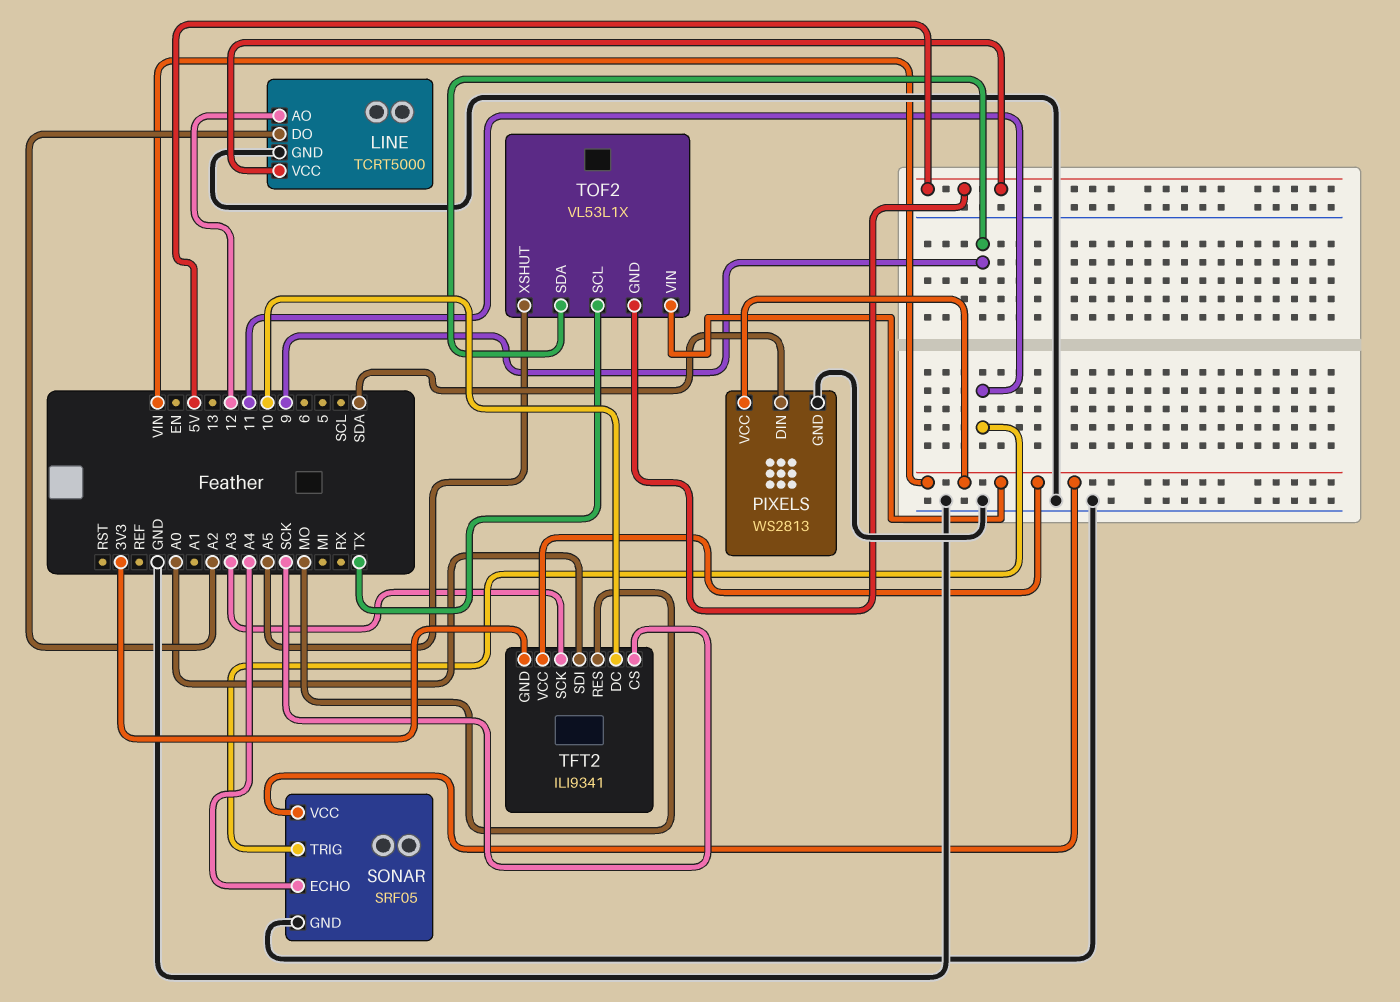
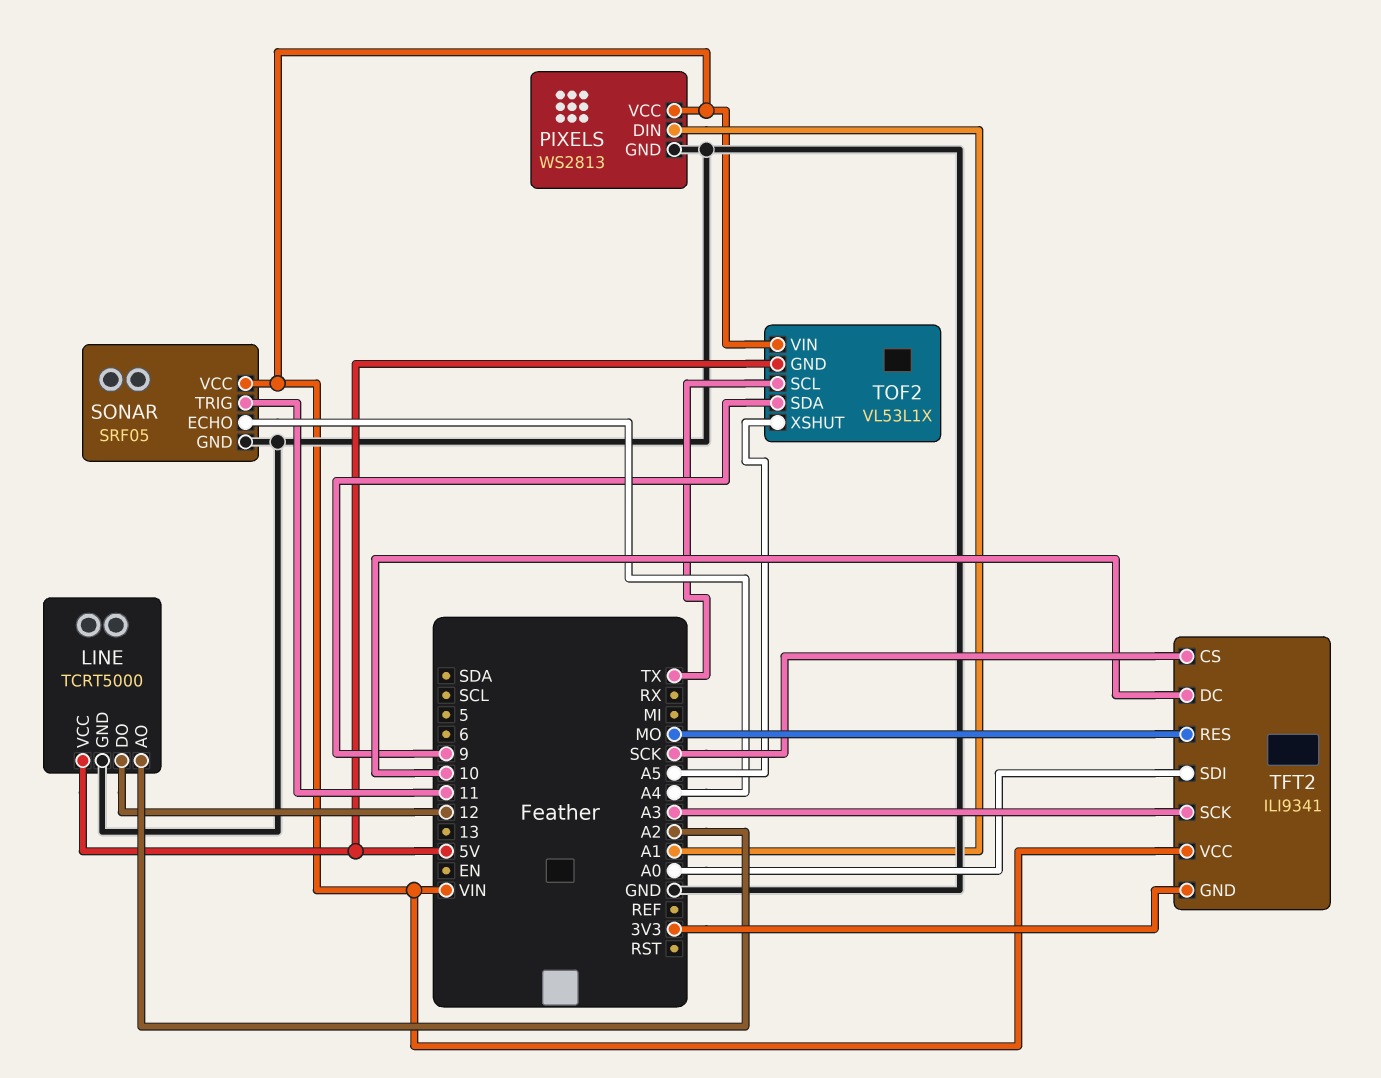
LINE pin AO: 12 -> A2
LINE pin DO: A2 -> 12
PIXELS pin DIN: SDA -> A1

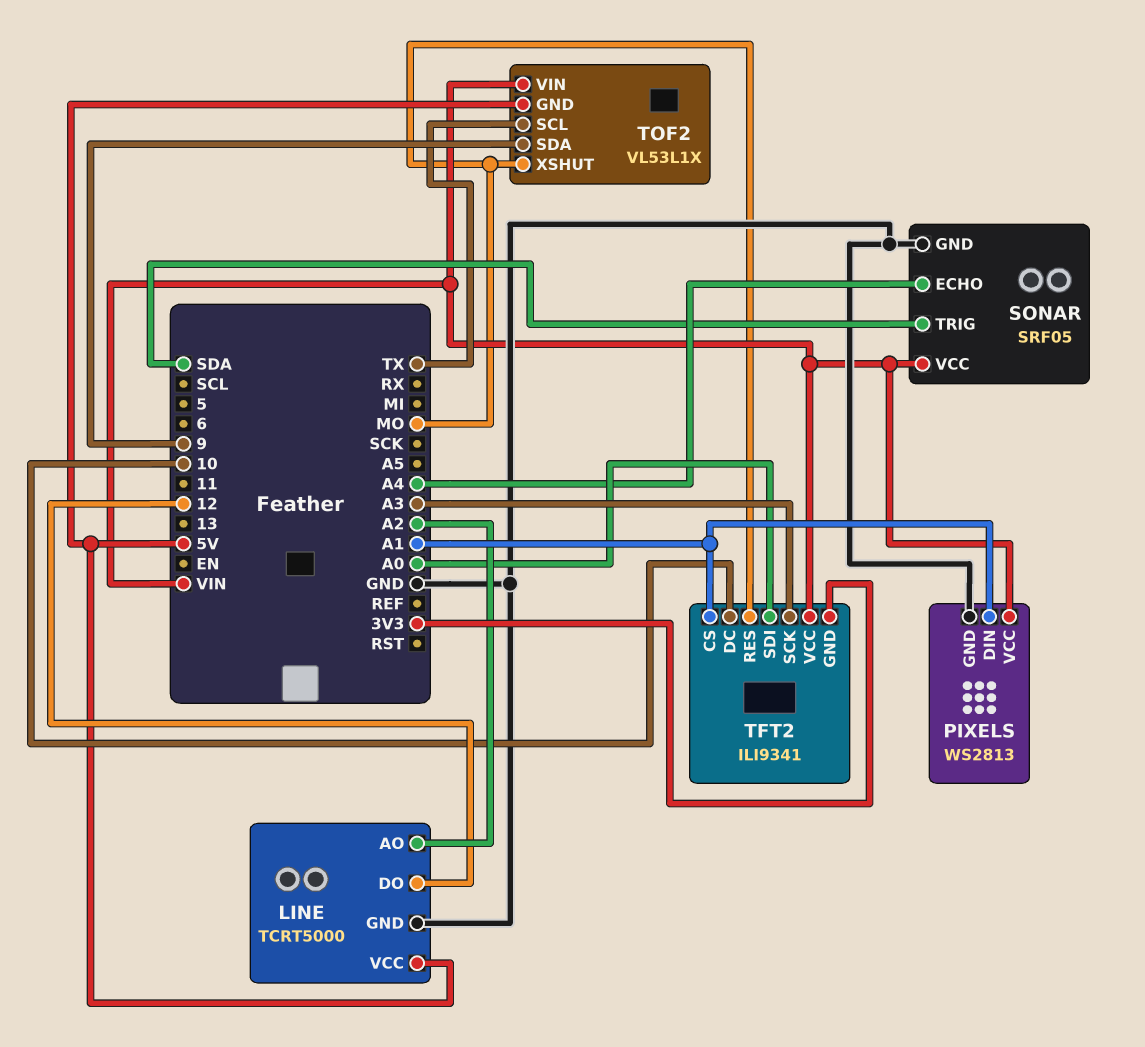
SONAR pin TRIG: 11 -> SDA
TFT2 pin CS: SCK -> A1
TOF2 pin XSHUT: A5 -> MO

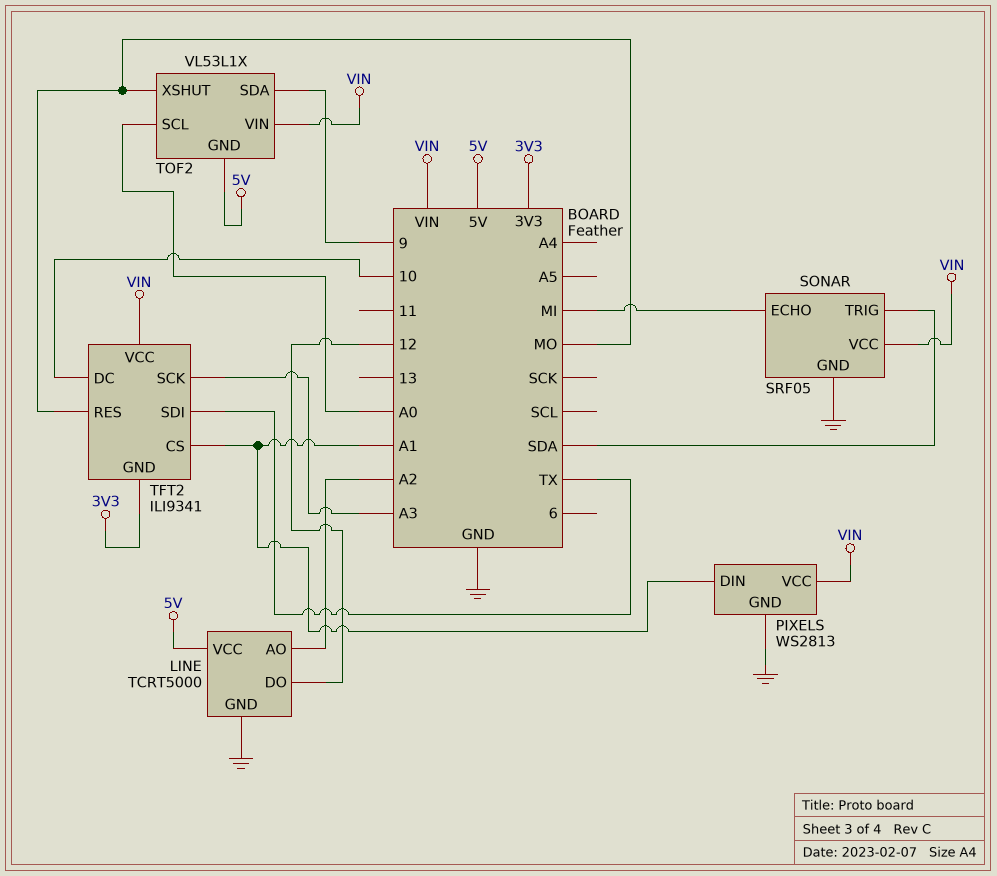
SONAR pin ECHO: A4 -> MI
TFT2 pin SDI: A0 -> TX
TOF2 pin SCL: TX -> A0

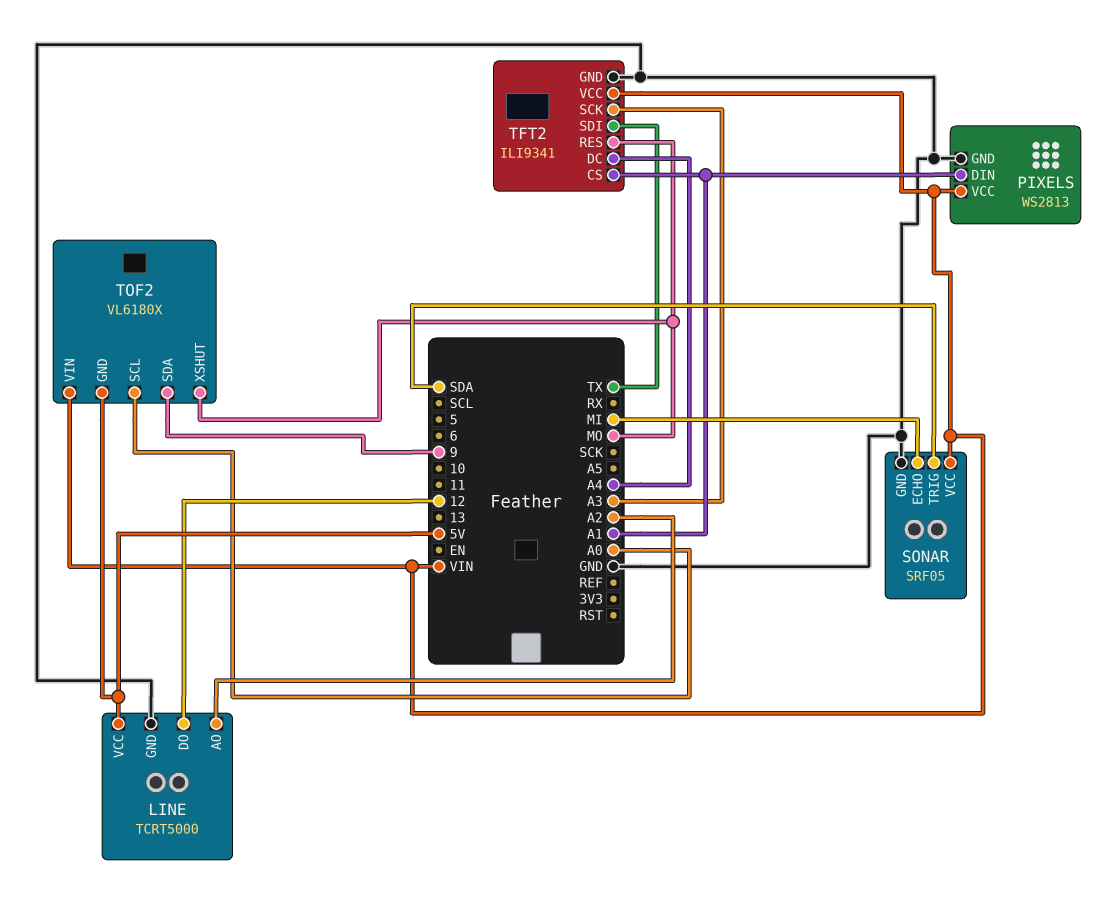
TFT2 pin DC: 10 -> A4
TFT2 pin GND: 3V3 -> GND
TOF2: VL53L1X -> VL6180X

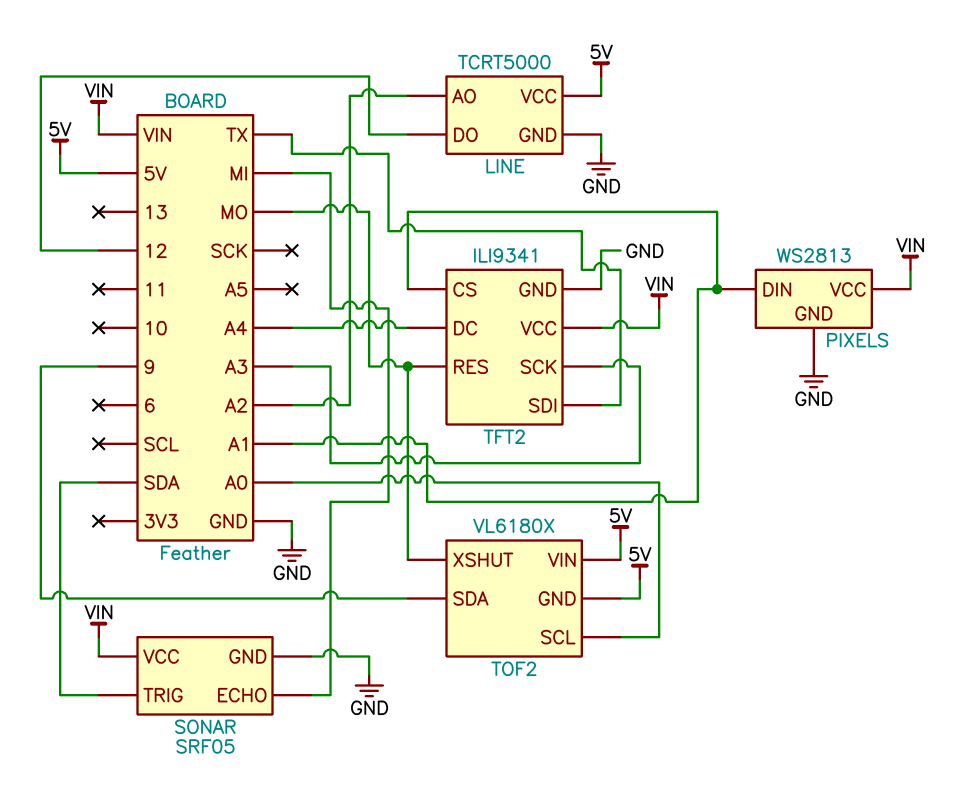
TOF2 pin VIN: VIN -> 5V

